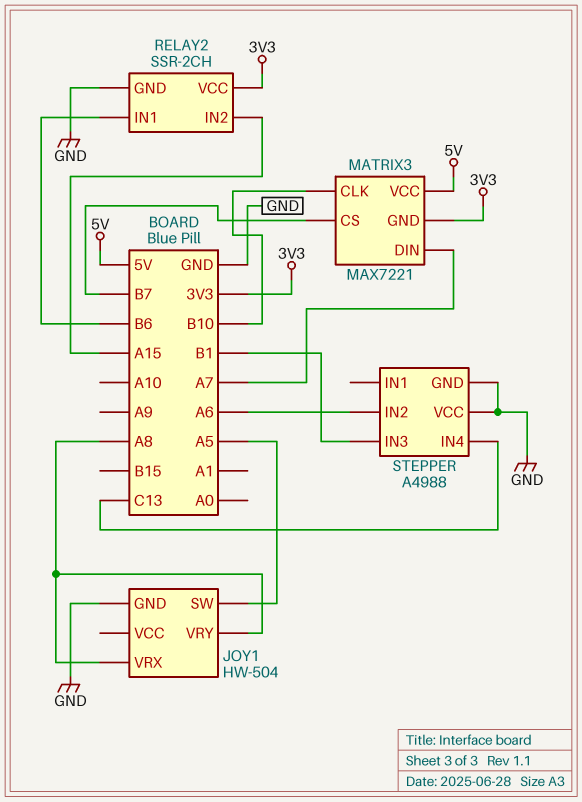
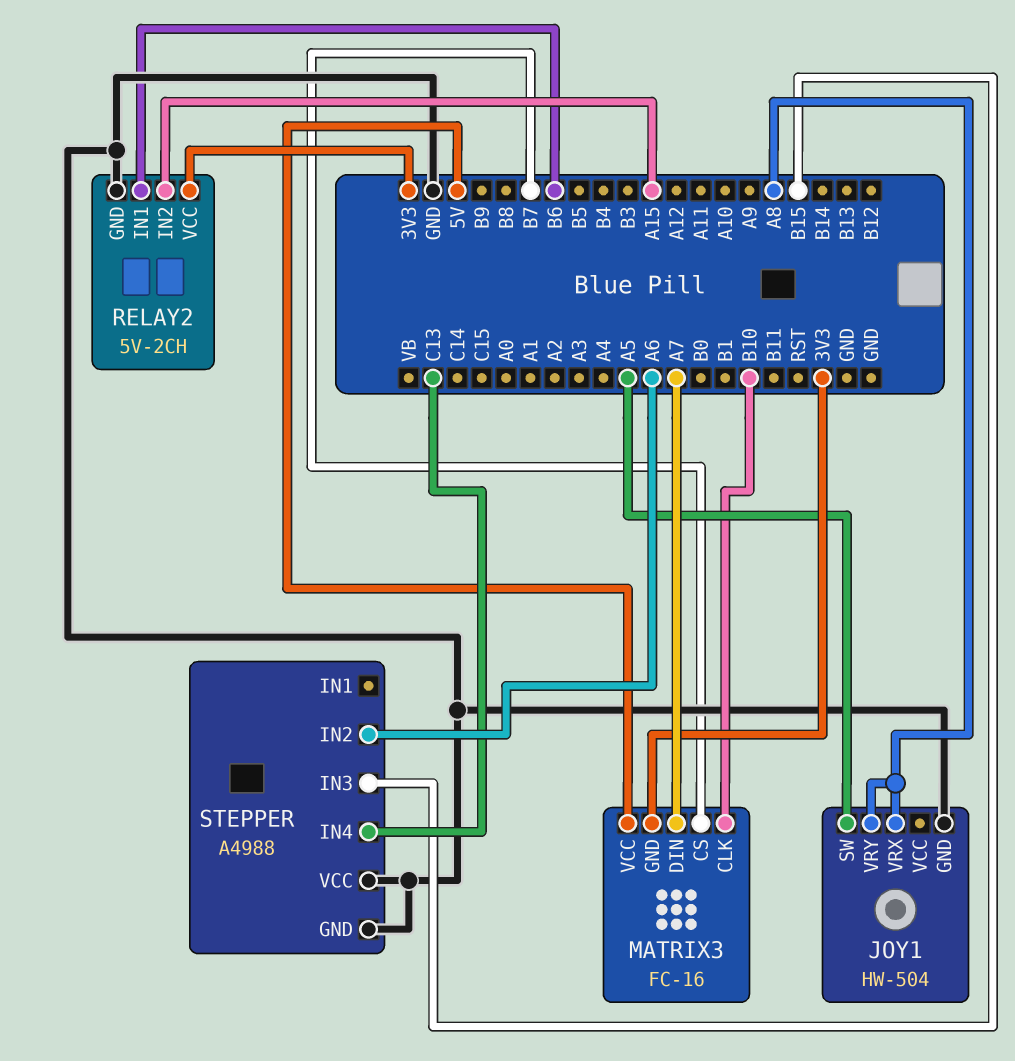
MATRIX3: MAX7221 -> FC-16
RELAY2: SSR-2CH -> 5V-2CH
STEPPER pin IN3: B1 -> B15

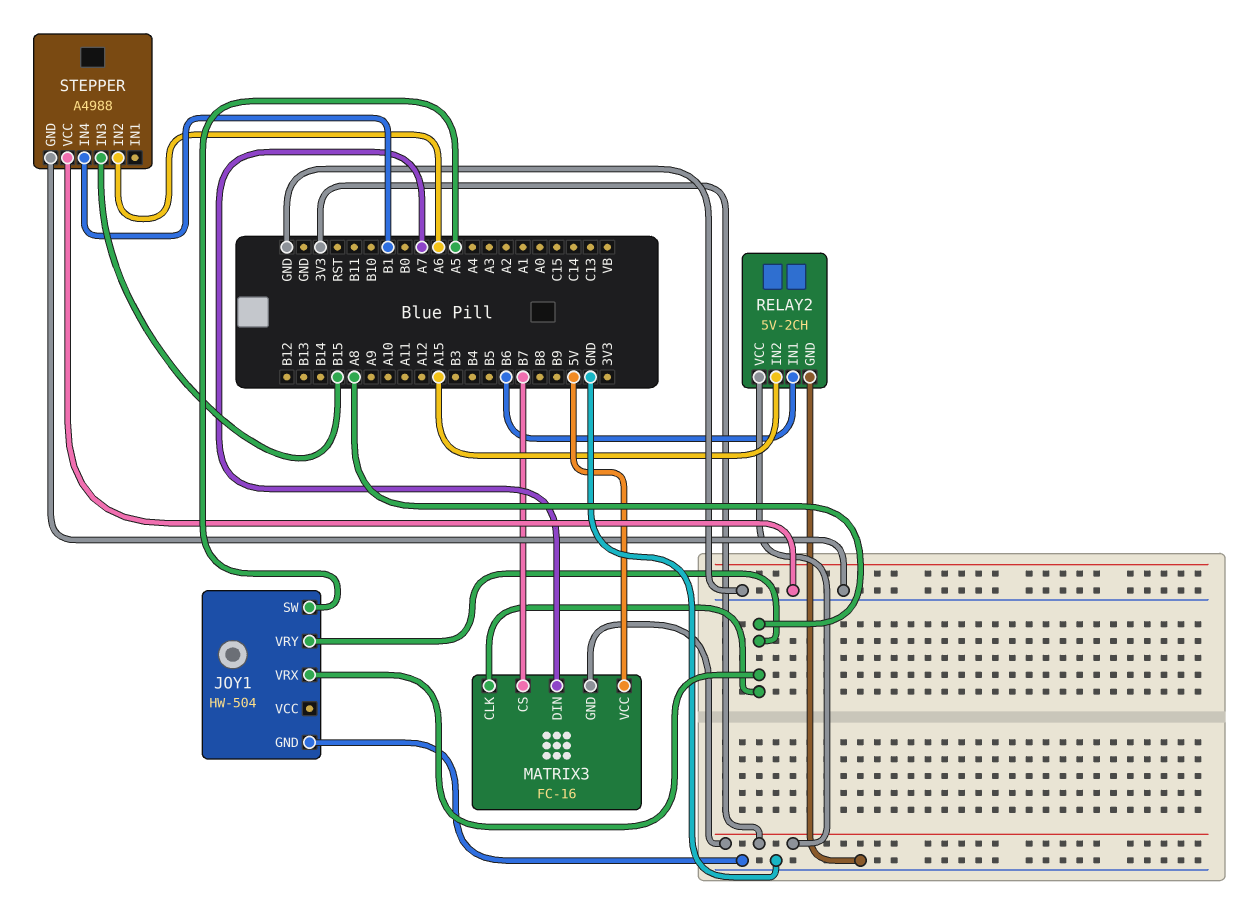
MATRIX3 pin CLK: B10 -> A8
STEPPER pin IN4: C13 -> B1

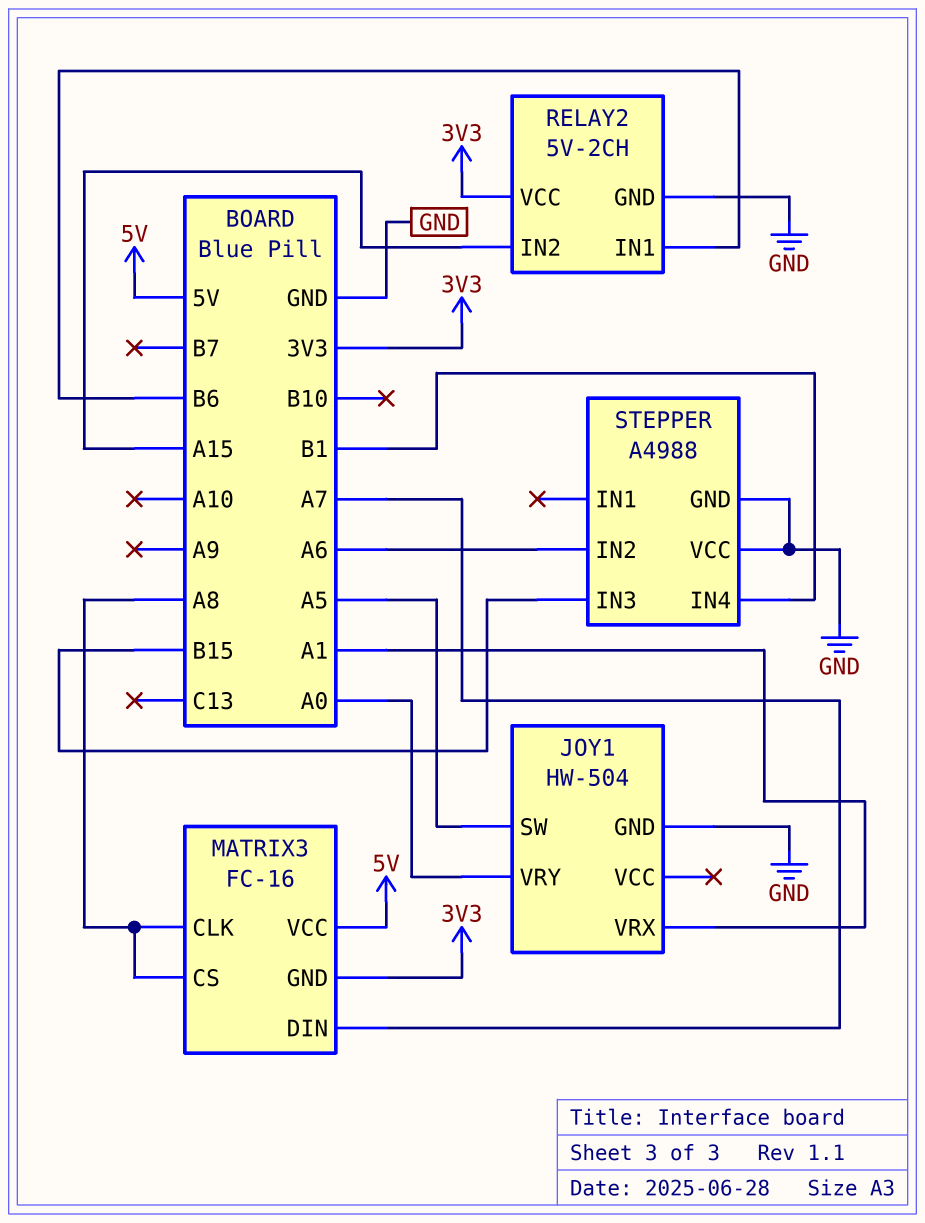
JOY1 pin VRX: A8 -> A1
JOY1 pin VRY: A8 -> A0
MATRIX3 pin CS: B7 -> A8

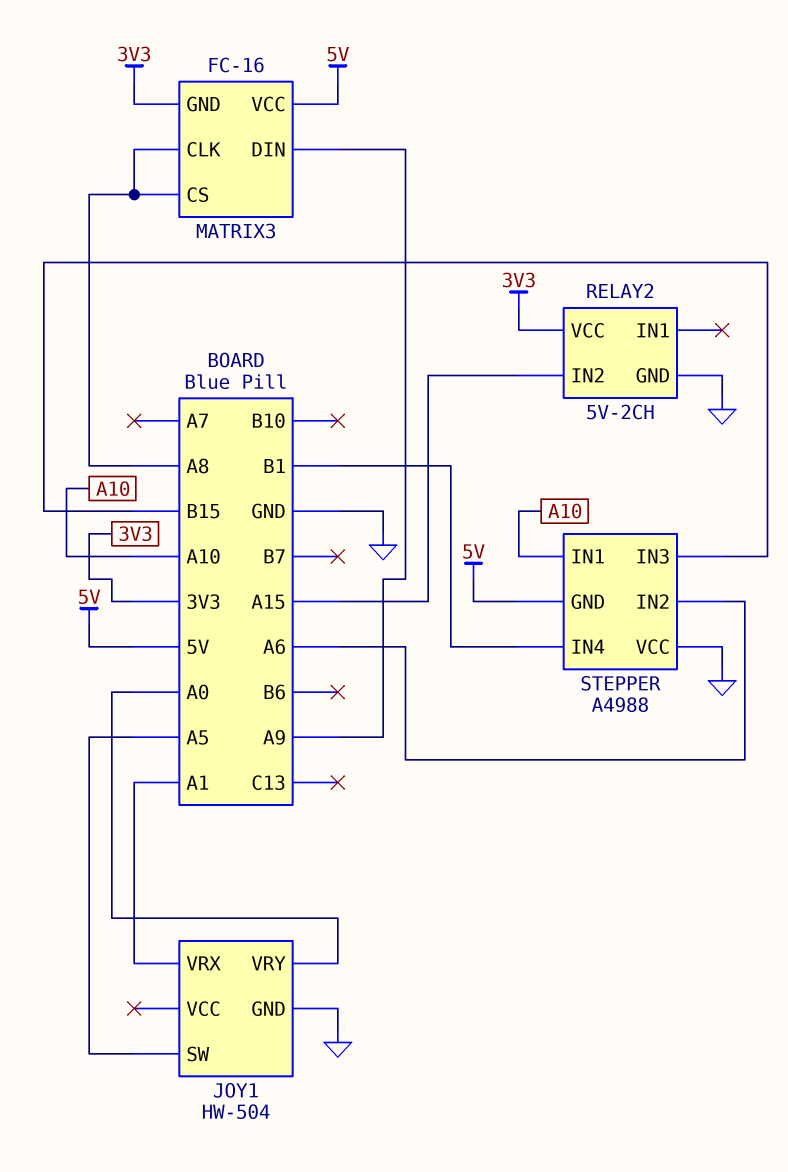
MATRIX3 pin DIN: A7 -> A9
RELAY2 pin IN1: B6 -> none
STEPPER pin GND: GND -> 5V
STEPPER pin IN1: none -> A10

